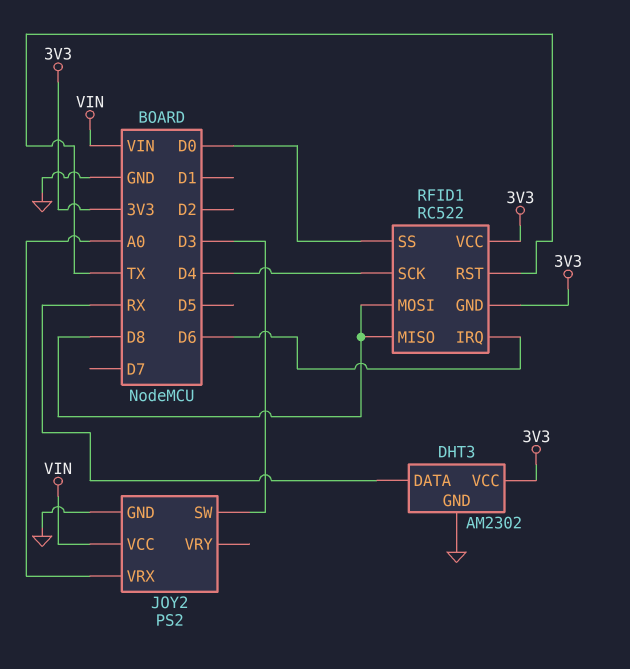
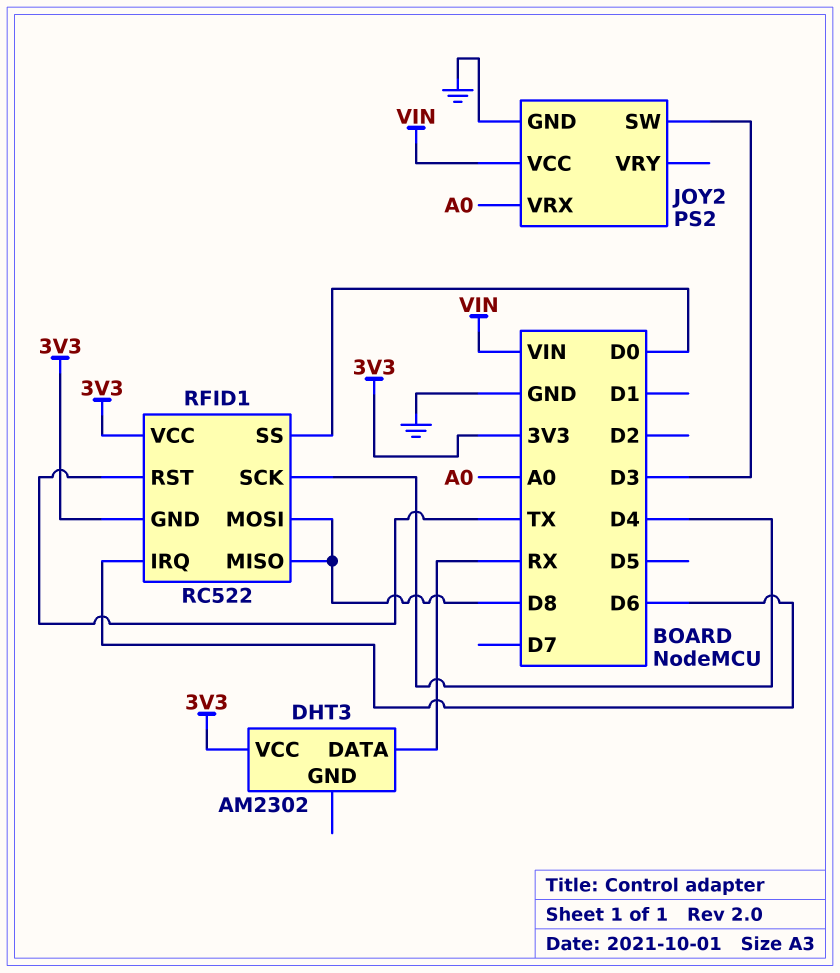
DHT3 pin GND: GND -> none

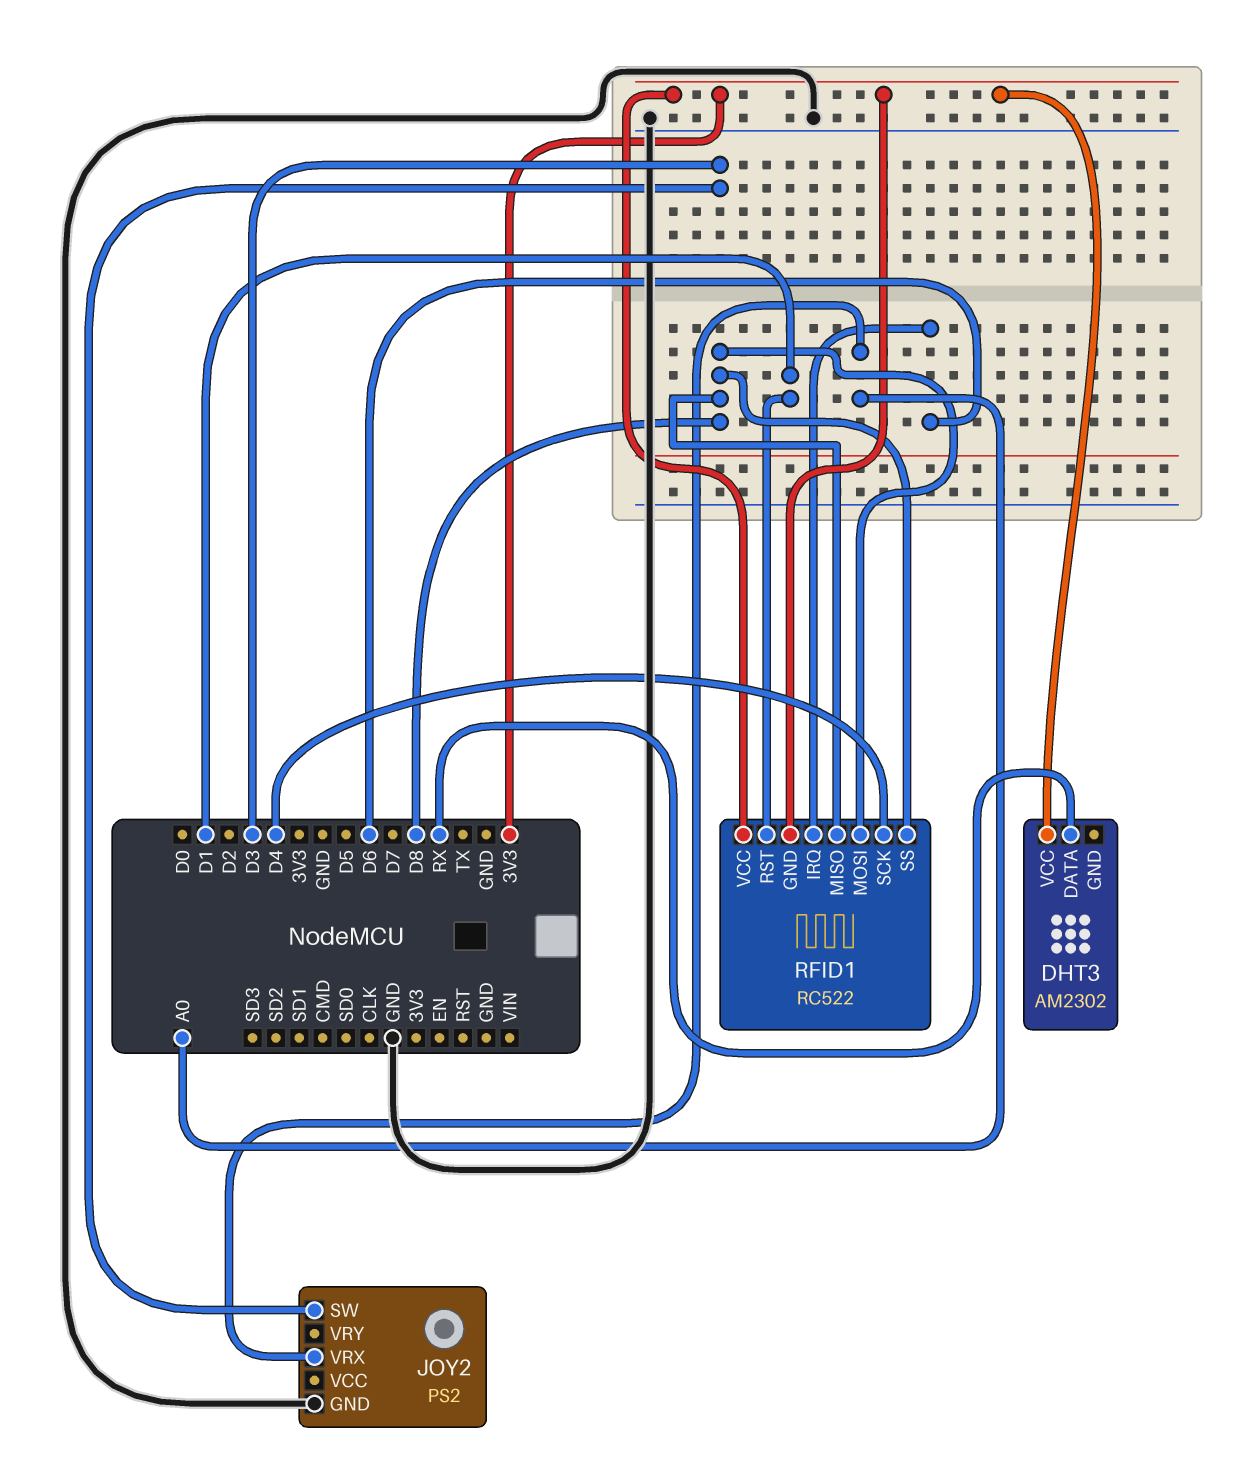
JOY2 pin VCC: VIN -> none
RFID1 pin RST: TX -> D1
RFID1 pin SS: D0 -> D8

